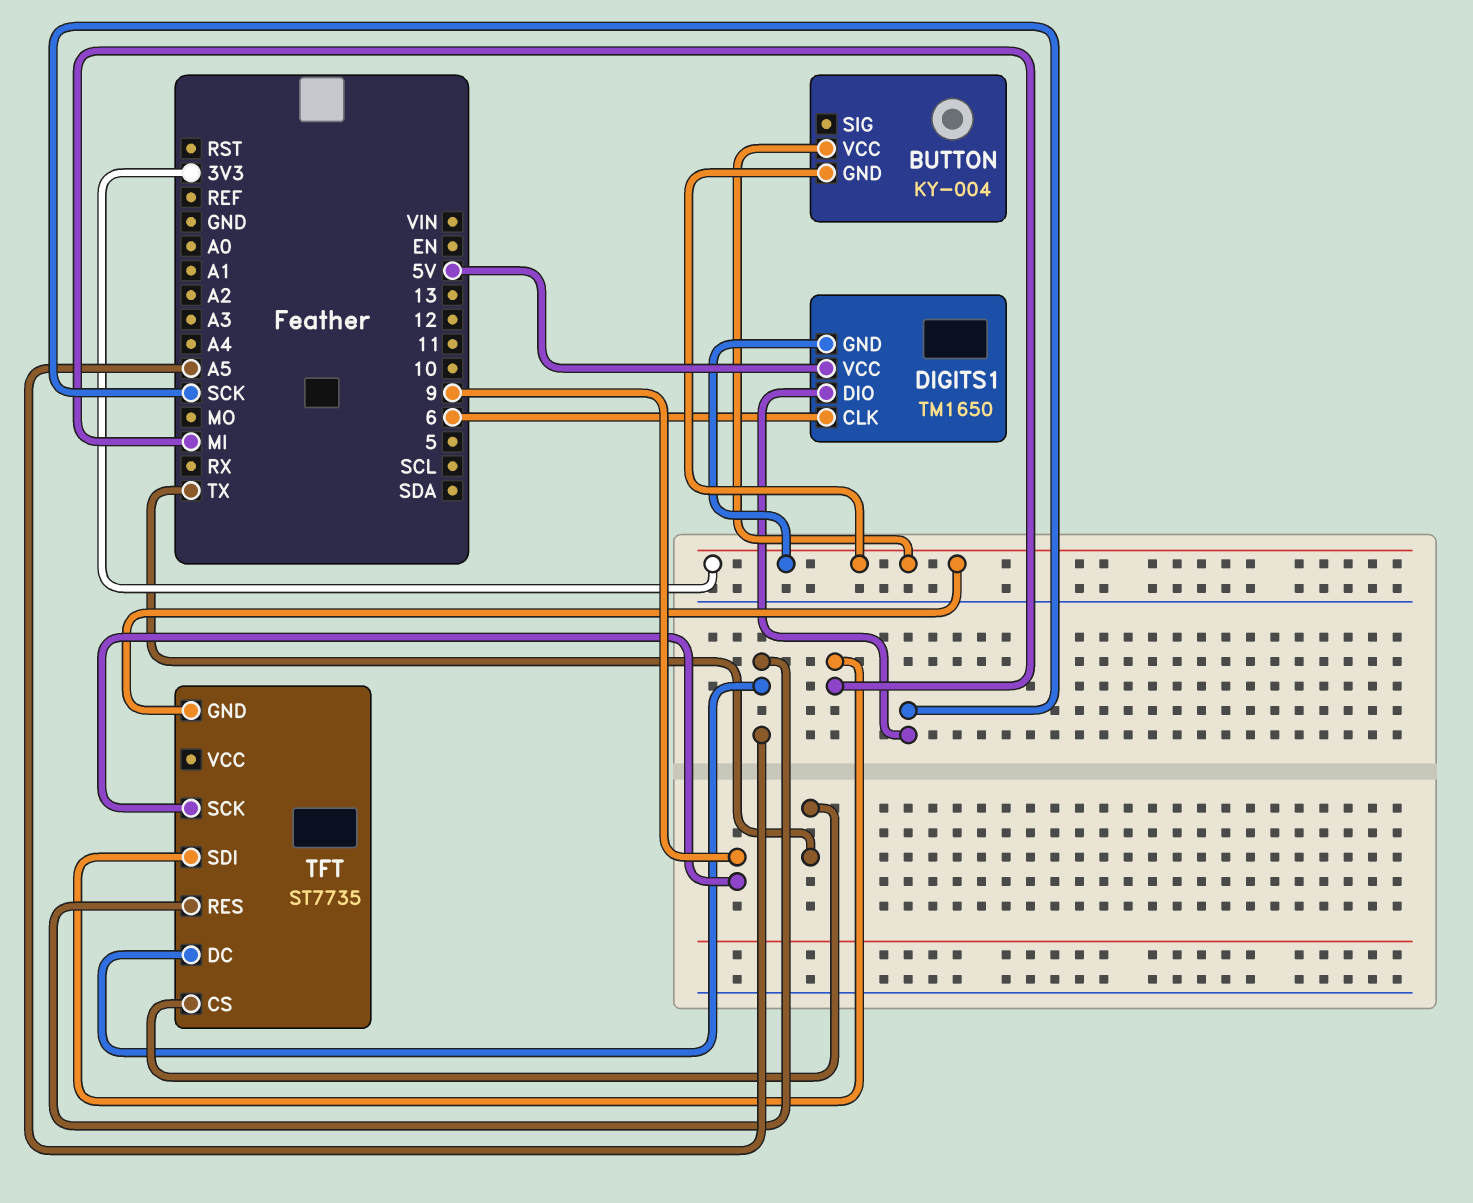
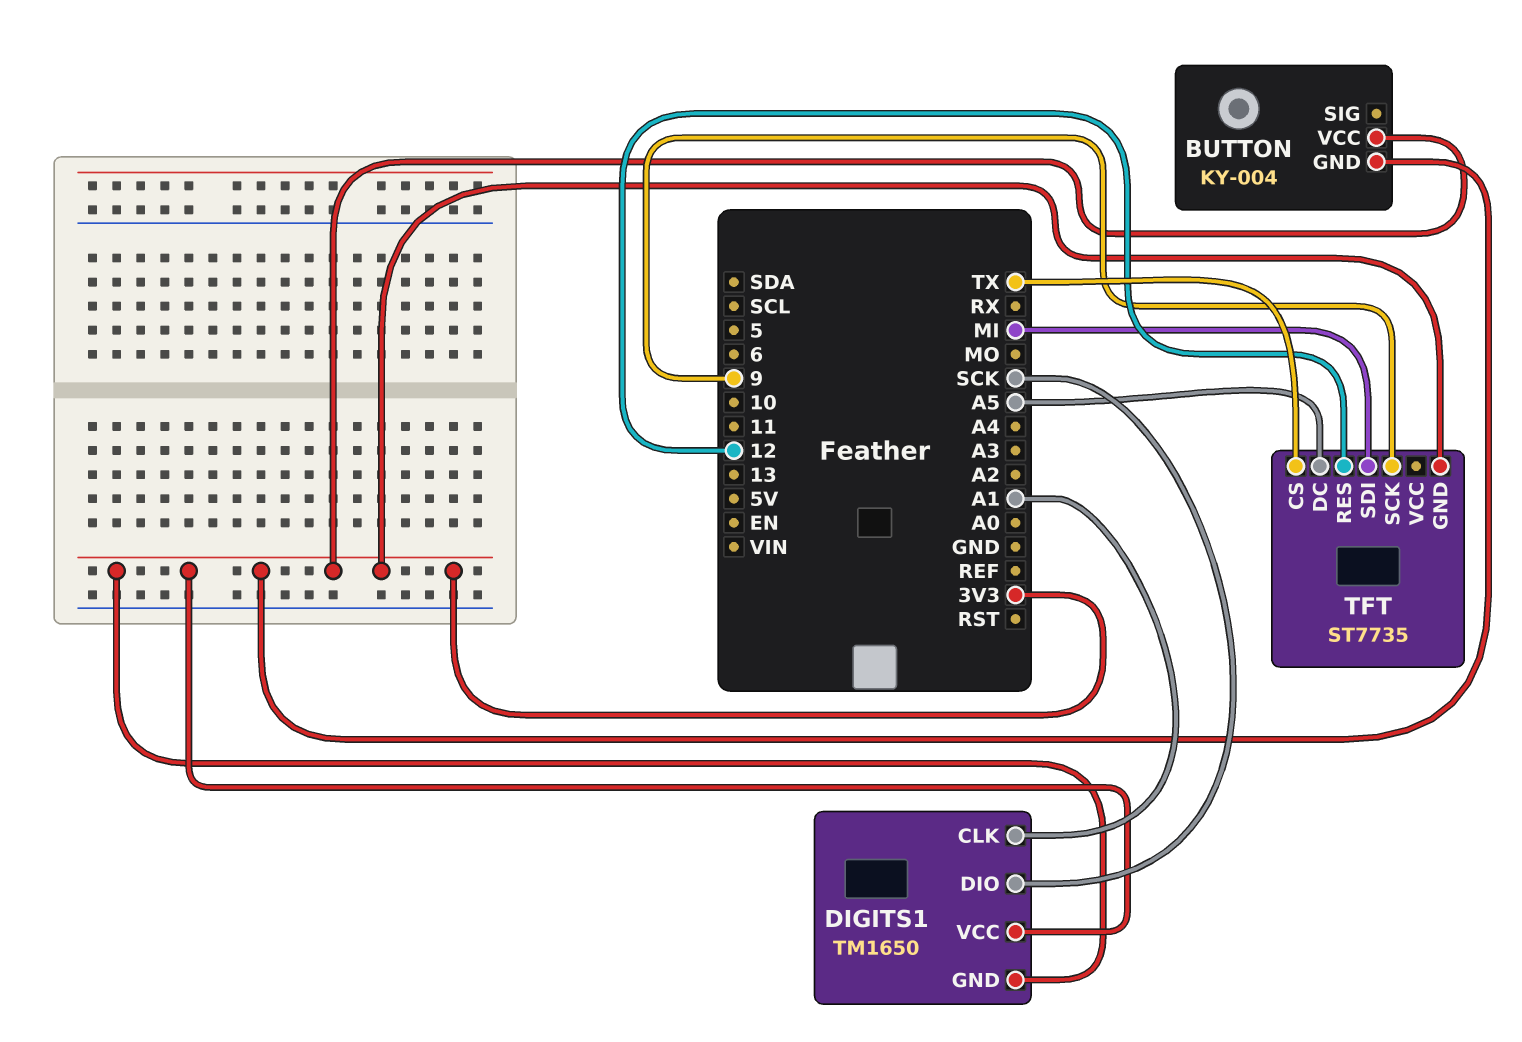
DIGITS1 pin CLK: 6 -> A1
DIGITS1 pin VCC: 5V -> 3V3
TFT pin RES: A5 -> 12

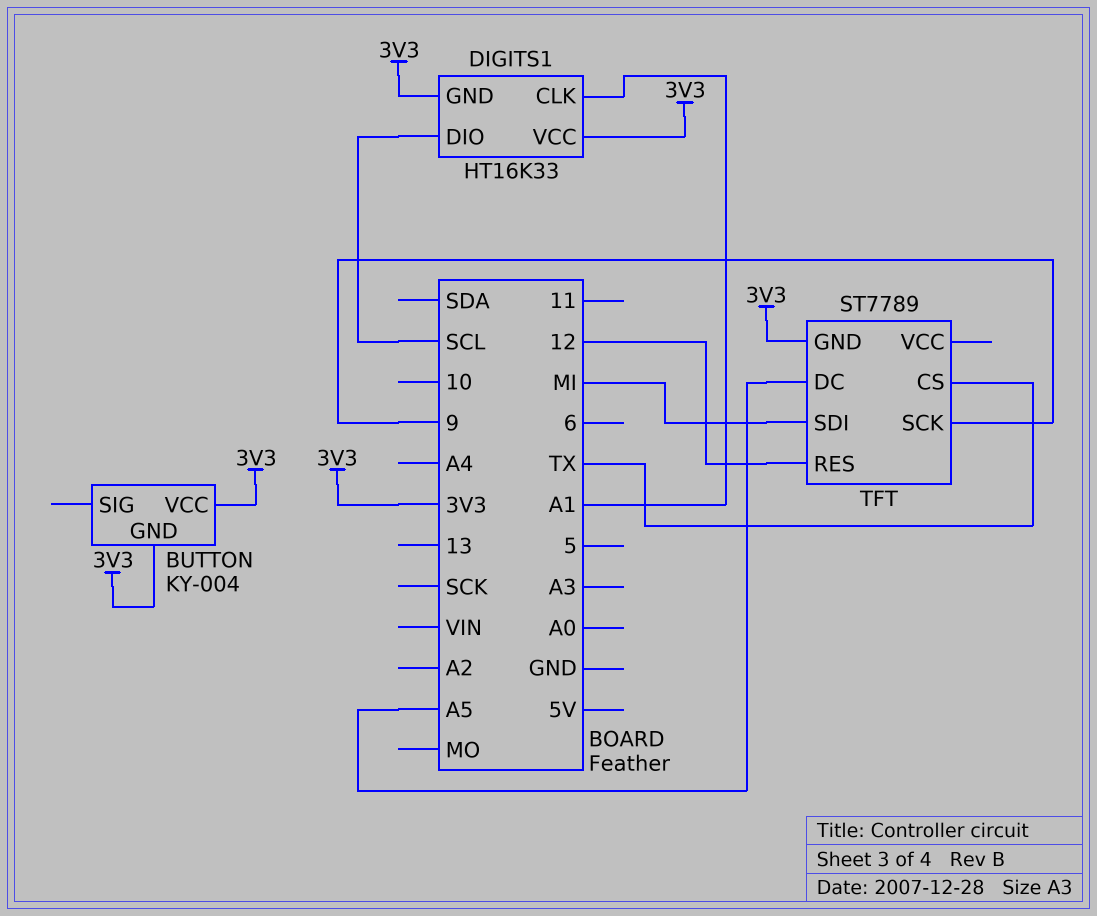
DIGITS1: TM1650 -> HT16K33
DIGITS1 pin DIO: SCK -> SCL
TFT: ST7735 -> ST7789

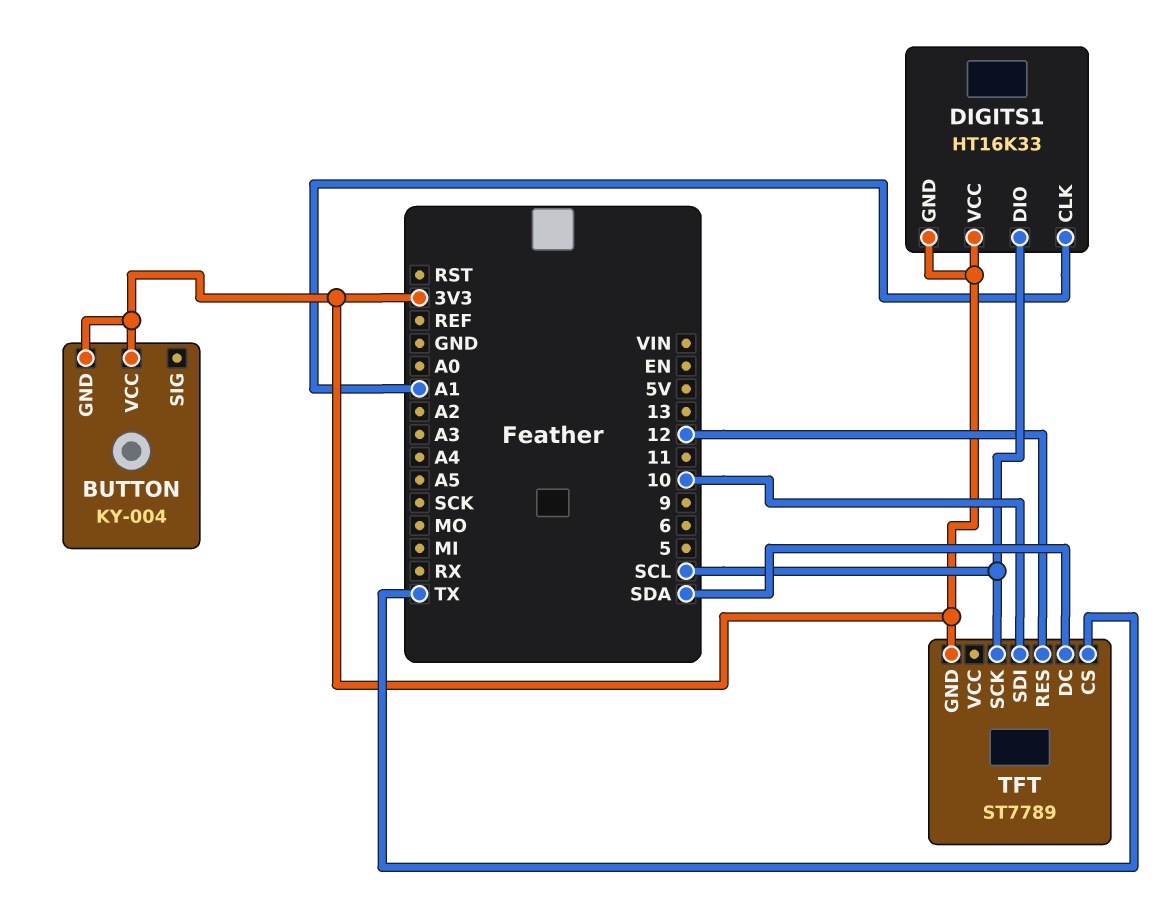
TFT pin DC: A5 -> SDA
TFT pin SCK: 9 -> SCL
TFT pin SDI: MI -> 10

